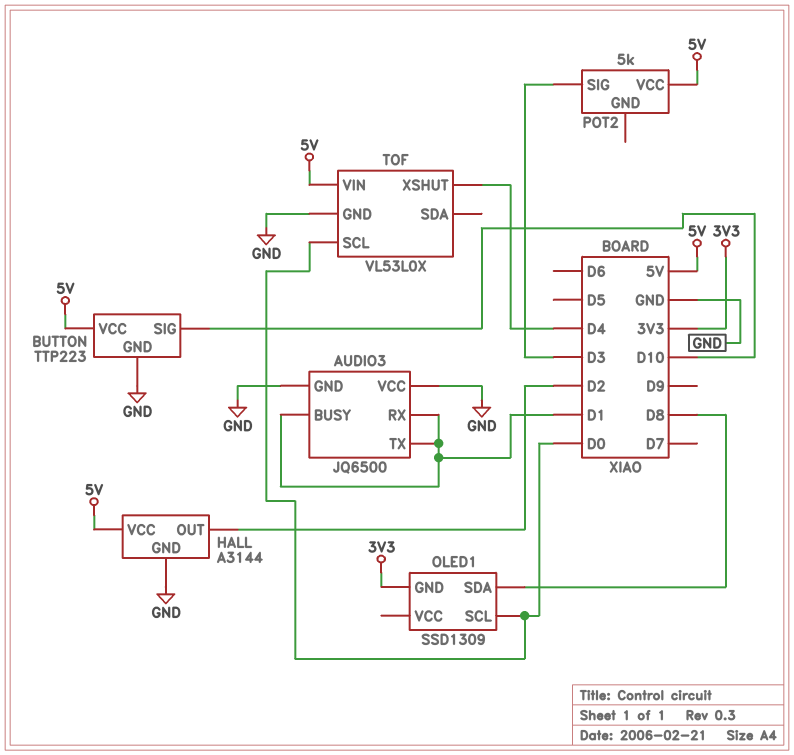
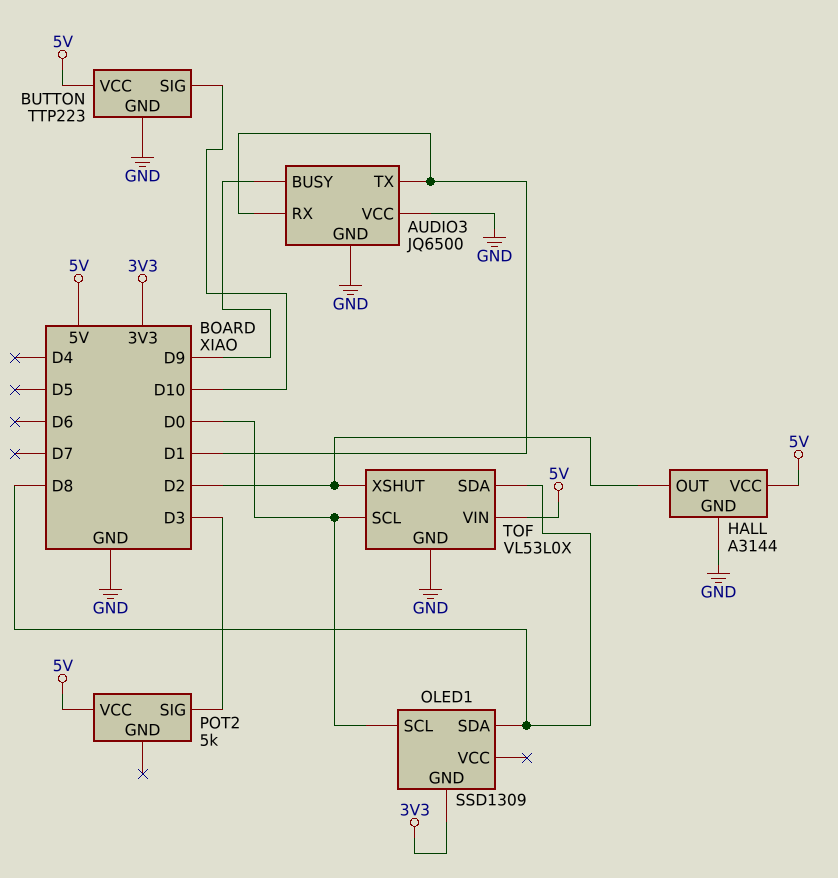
AUDIO3 pin BUSY: D1 -> D9
TOF pin SDA: none -> D8
TOF pin XSHUT: D4 -> D2

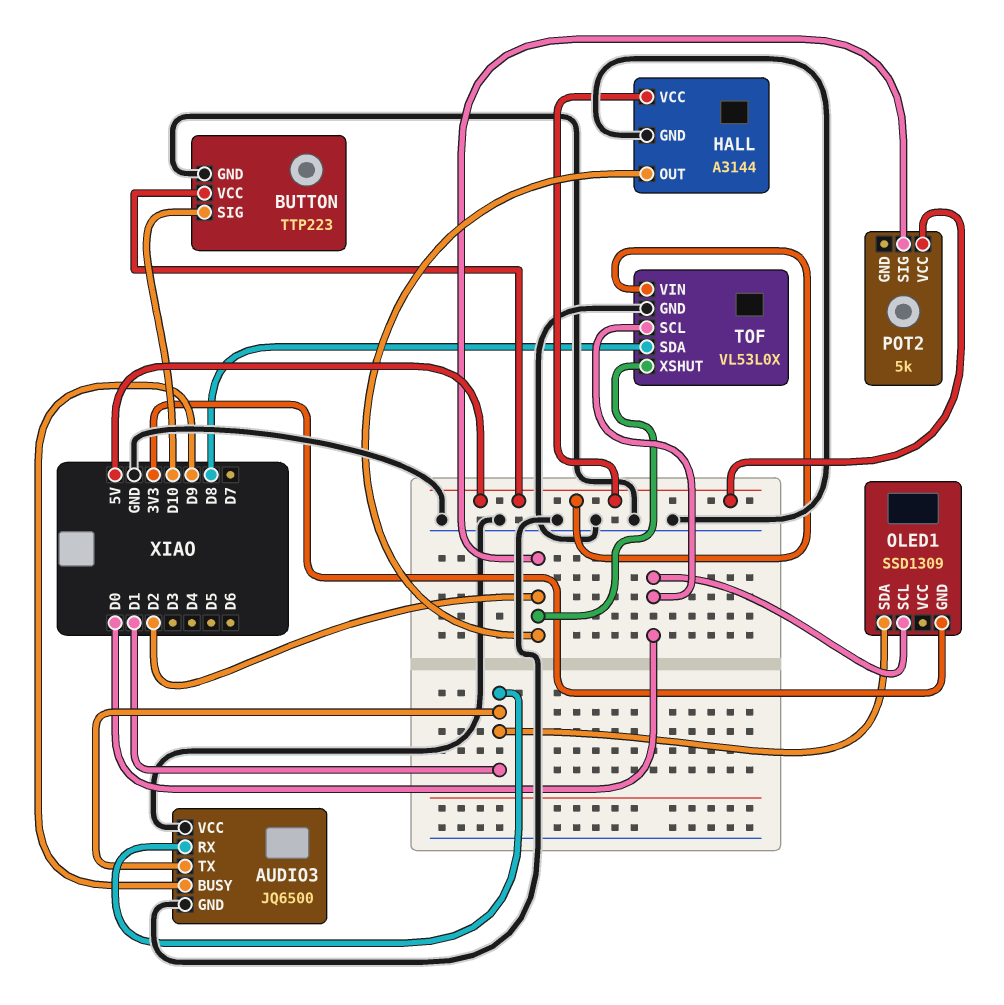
OLED1 pin SDA: D8 -> D1
POT2 pin SIG: D3 -> D2

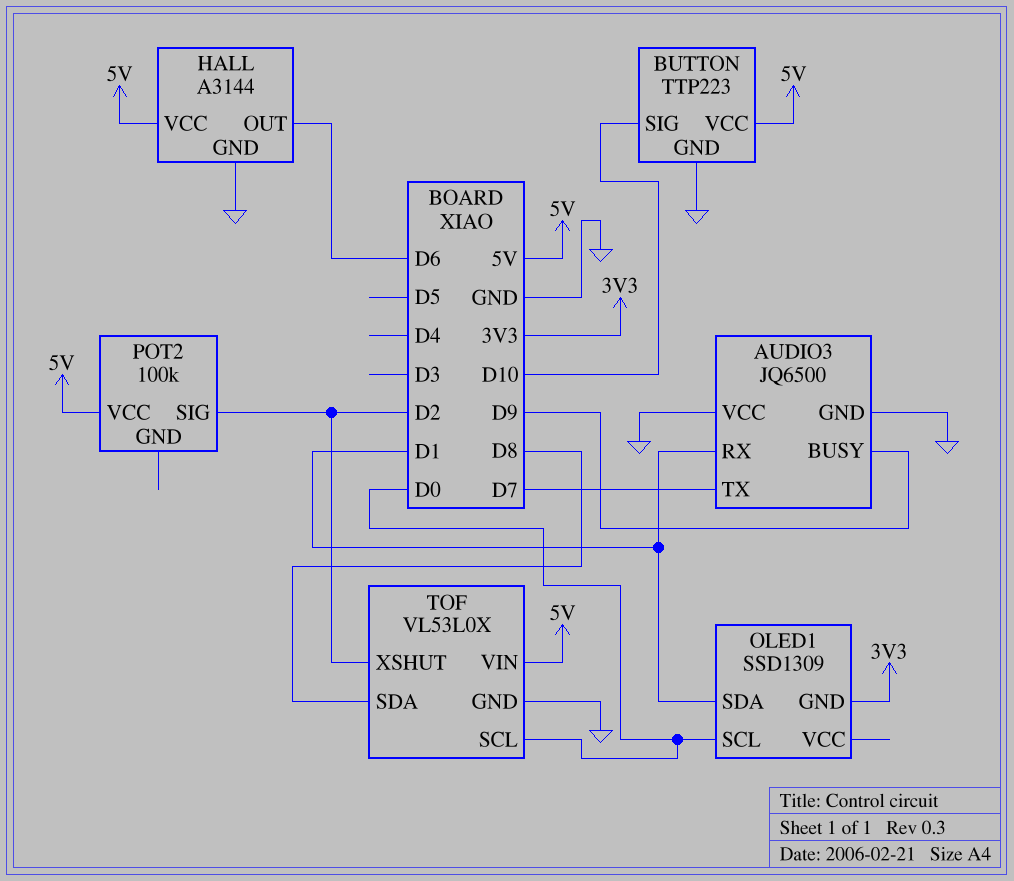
AUDIO3 pin TX: D1 -> D7
HALL pin OUT: D2 -> D6
POT2: 5k -> 100k

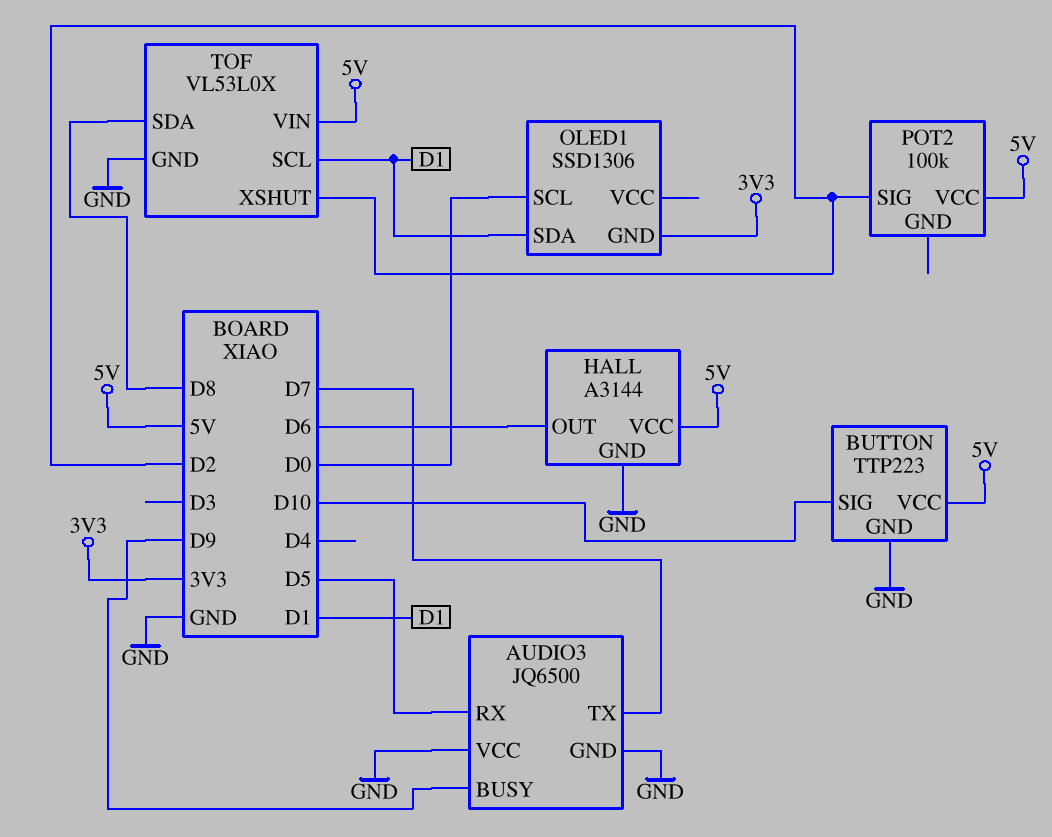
AUDIO3 pin RX: D1 -> D5
OLED1: SSD1309 -> SSD1306
TOF pin SCL: D0 -> D1

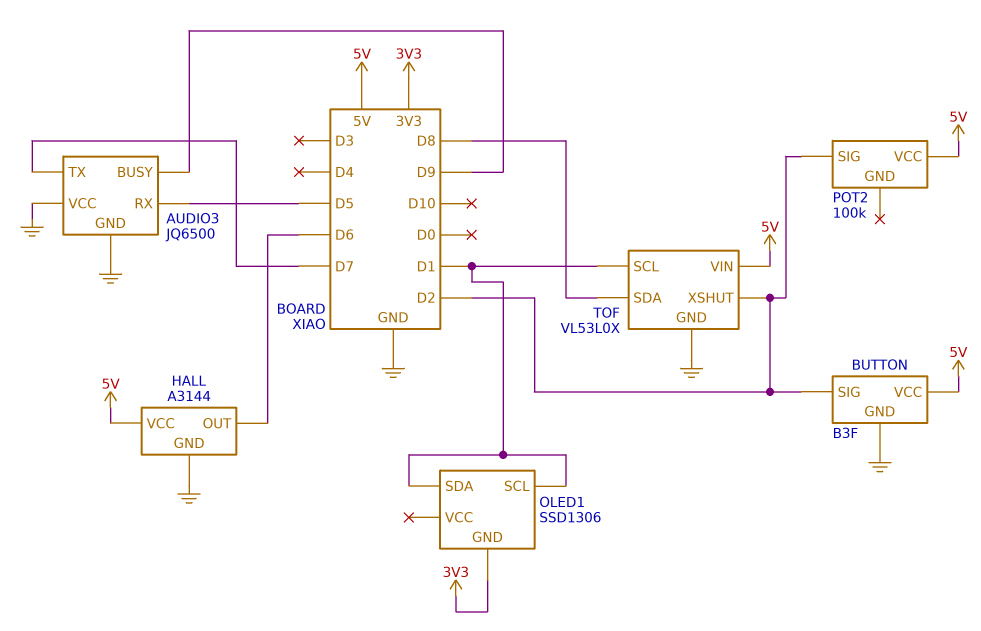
BUTTON: TTP223 -> B3F
BUTTON pin SIG: D10 -> D2
OLED1 pin SCL: D0 -> D1

